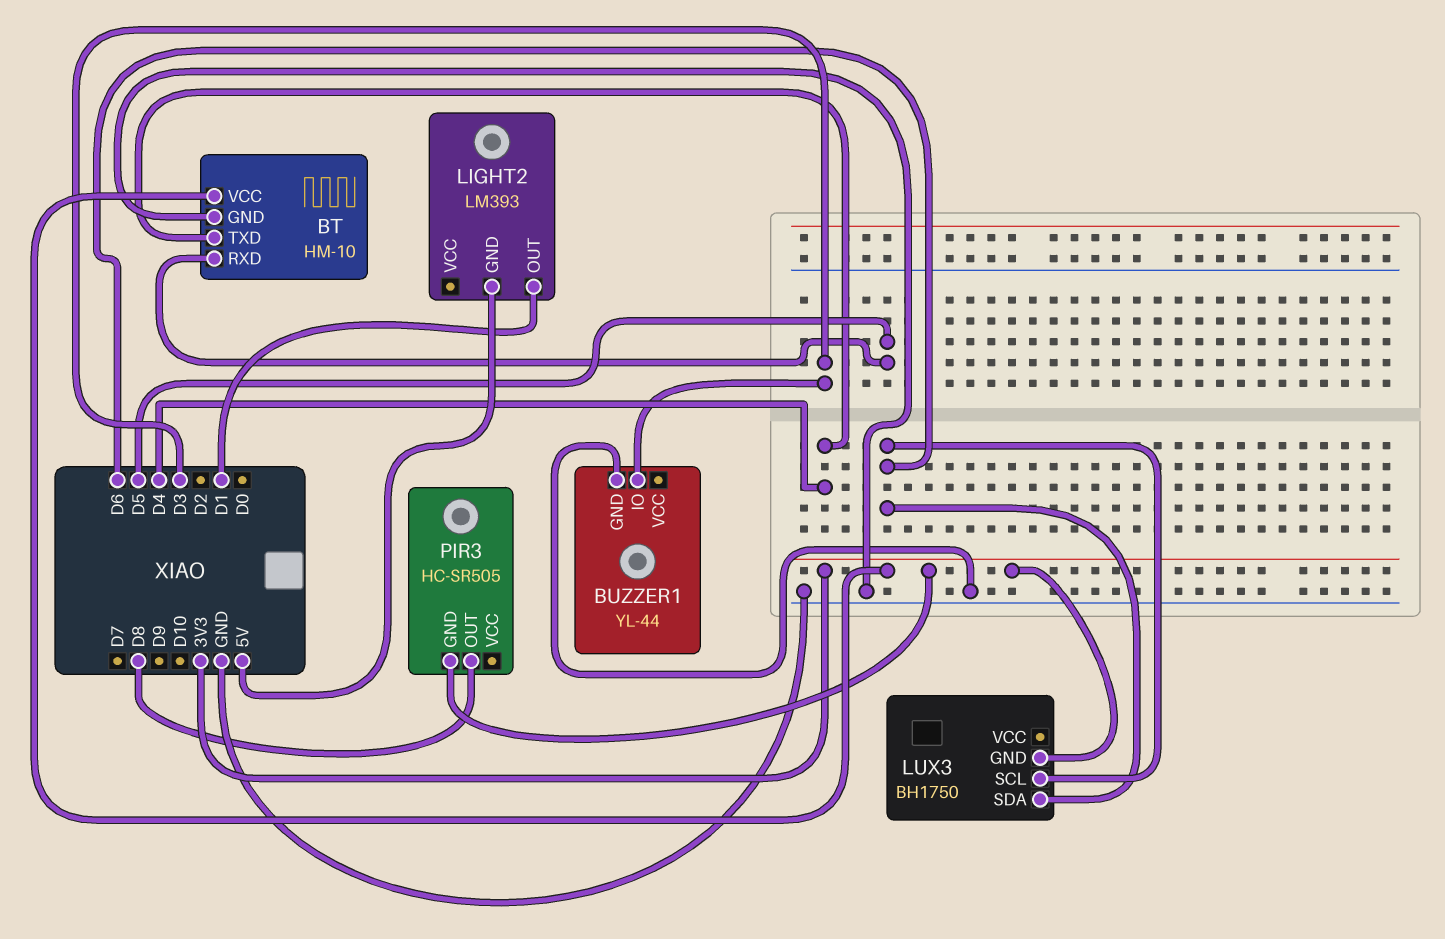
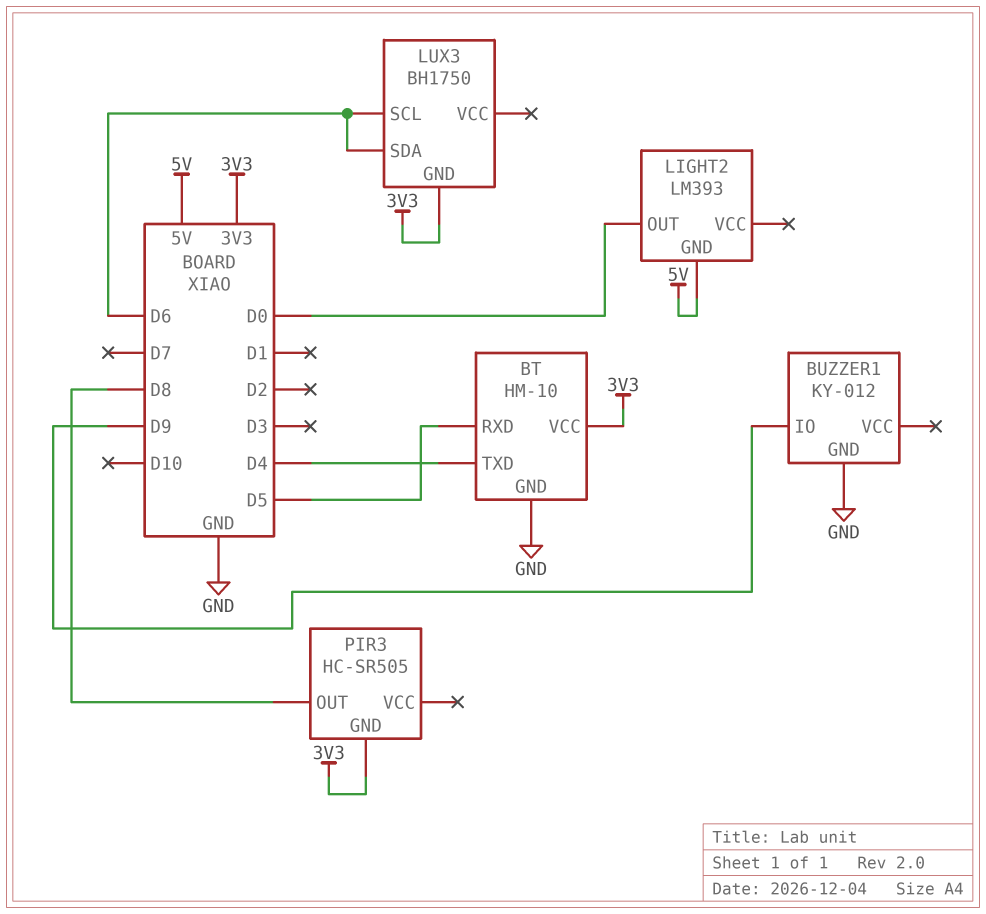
BUZZER1: YL-44 -> KY-012
BUZZER1 pin IO: D3 -> D9
LIGHT2 pin OUT: D1 -> D0

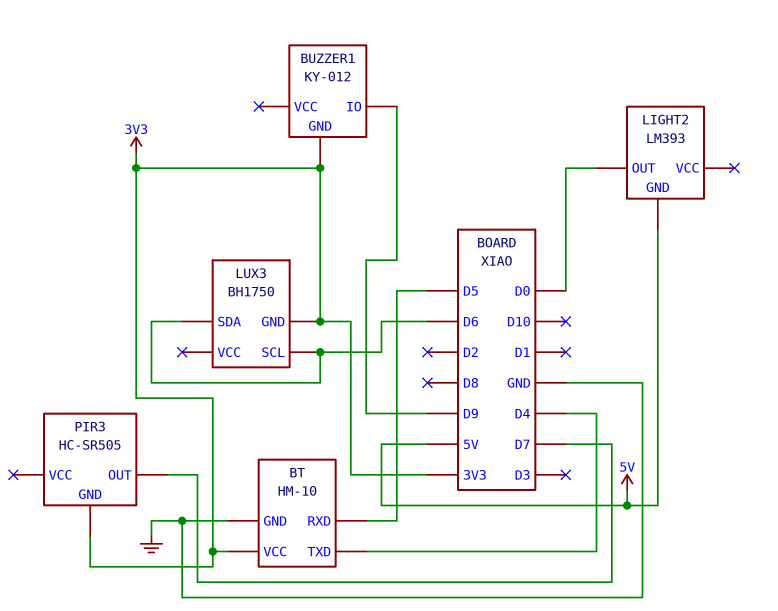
BUZZER1 pin GND: GND -> 3V3
PIR3 pin OUT: D8 -> D7

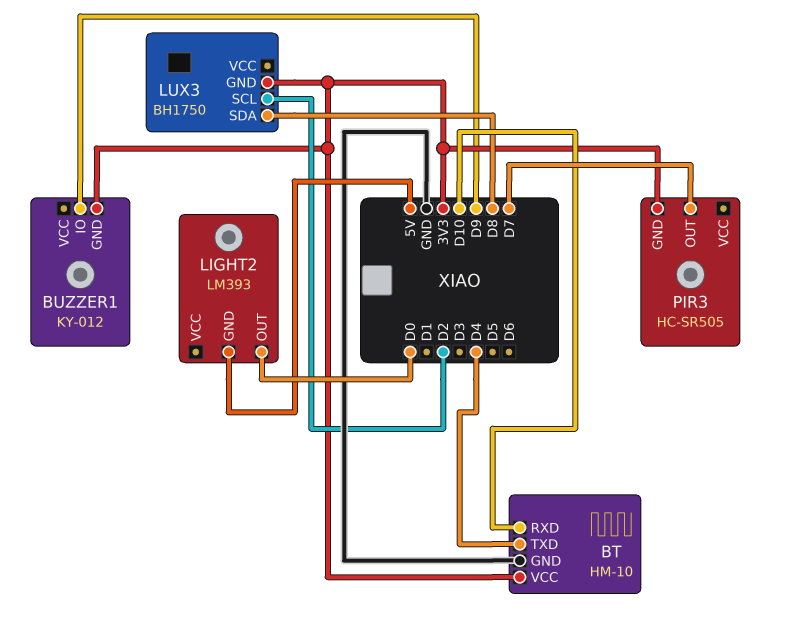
BT pin RXD: D5 -> D10
LUX3 pin SCL: D6 -> D2
LUX3 pin SDA: D6 -> D8

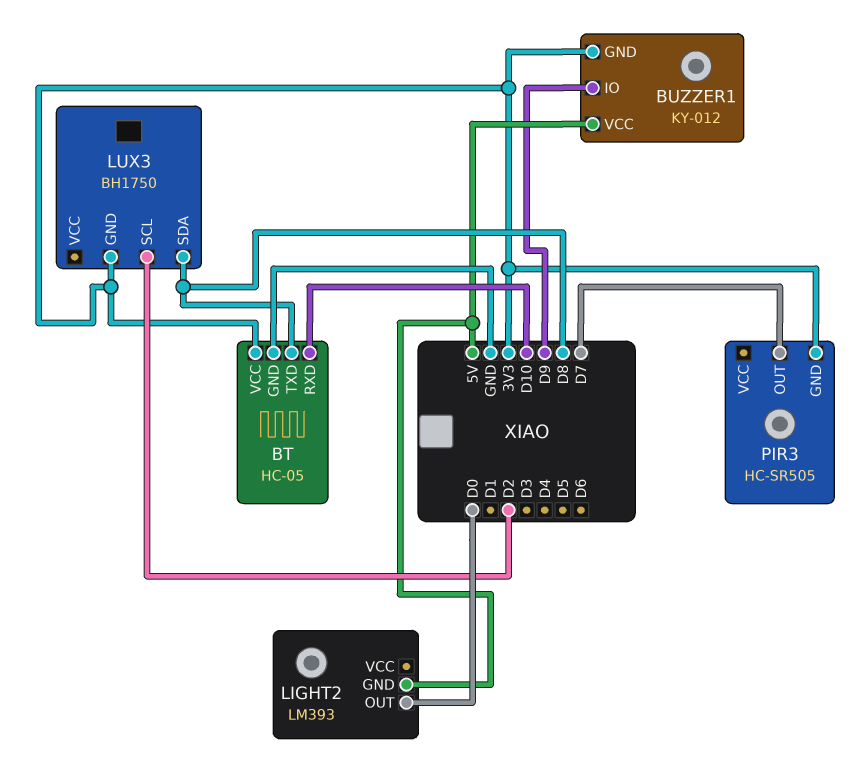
BT: HM-10 -> HC-05
BT pin TXD: D4 -> D8
BUZZER1 pin VCC: none -> 5V

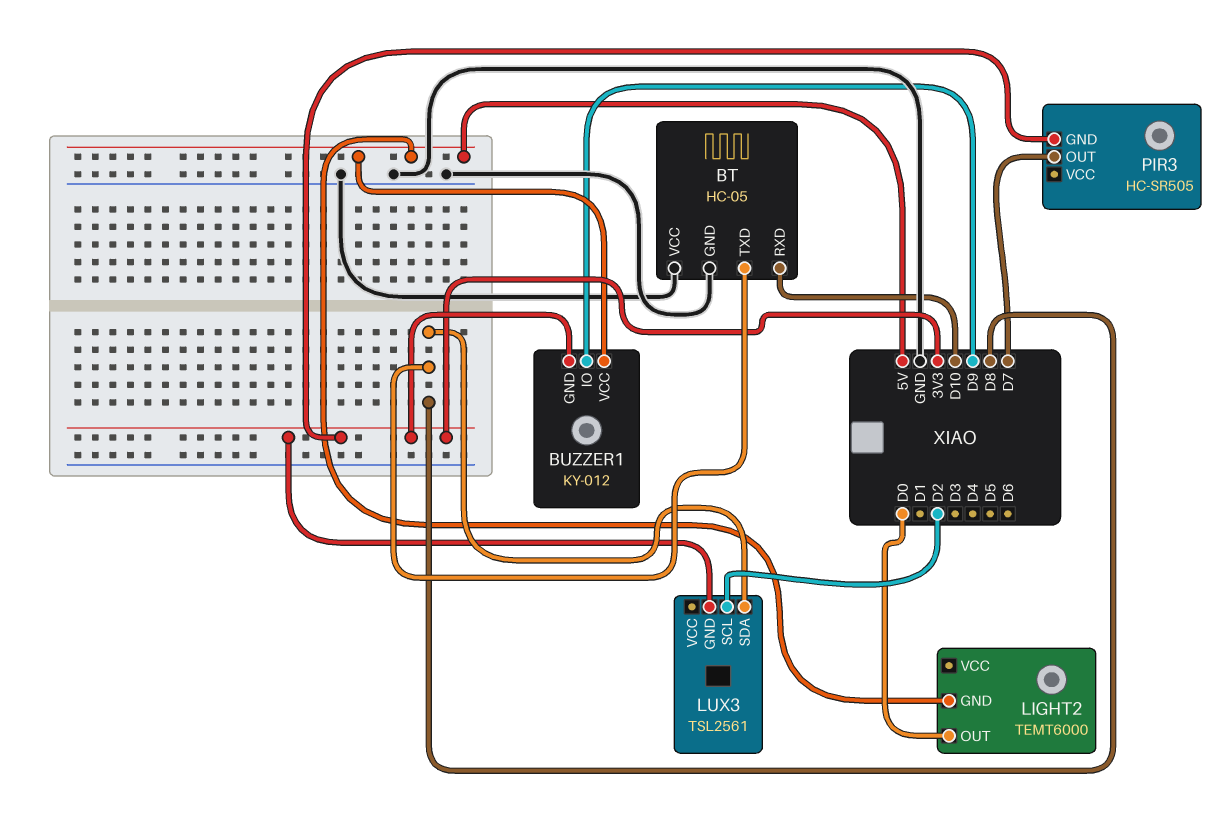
BT pin VCC: 3V3 -> GND
LIGHT2: LM393 -> TEMT6000
LUX3: BH1750 -> TSL2561

